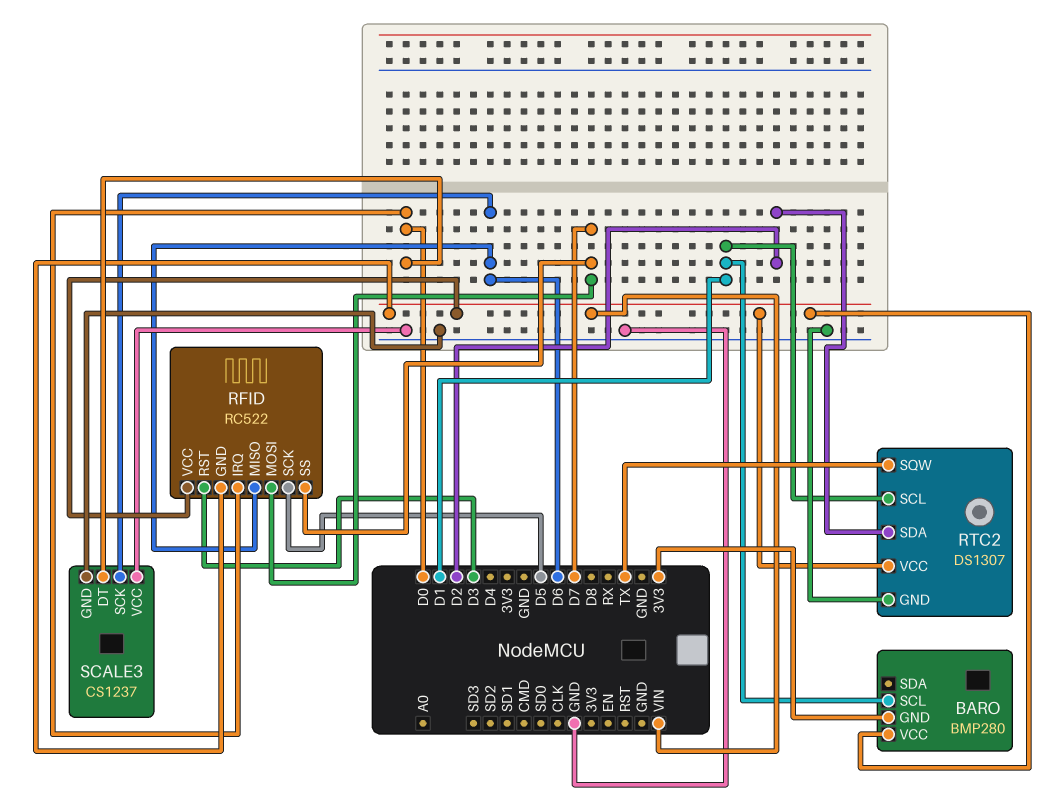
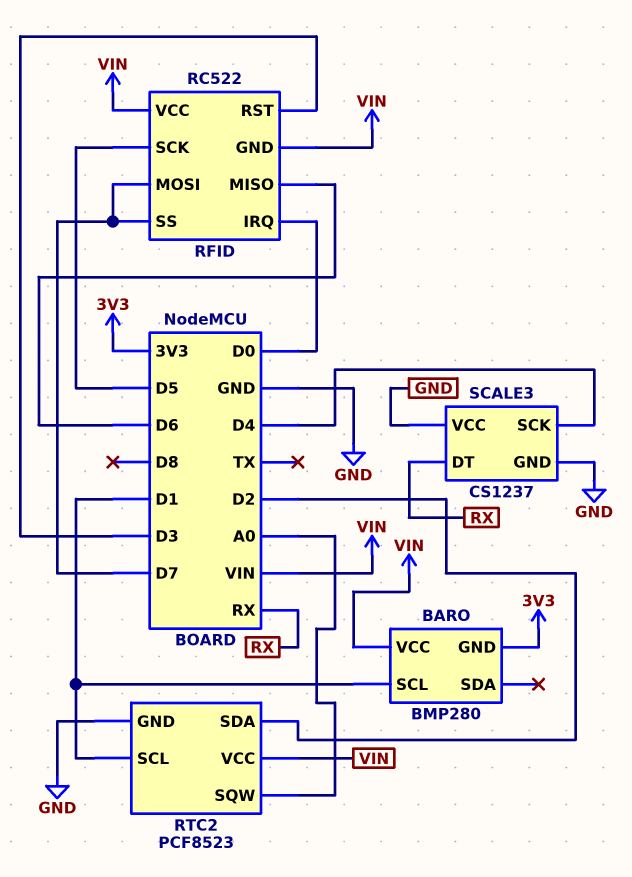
RTC2: DS1307 -> PCF8523
RTC2 pin SQW: TX -> A0
SCALE3 pin DT: D0 -> RX
SCALE3 pin SCK: D6 -> D4

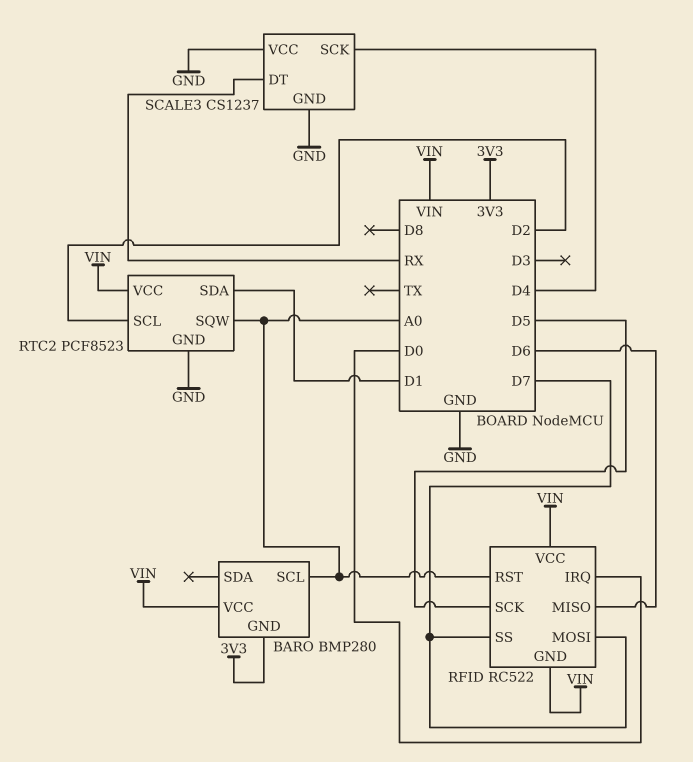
BARO pin SCL: D1 -> A0
RFID pin RST: D3 -> A0
RTC2 pin SCL: D1 -> D2
RTC2 pin SDA: D2 -> D1

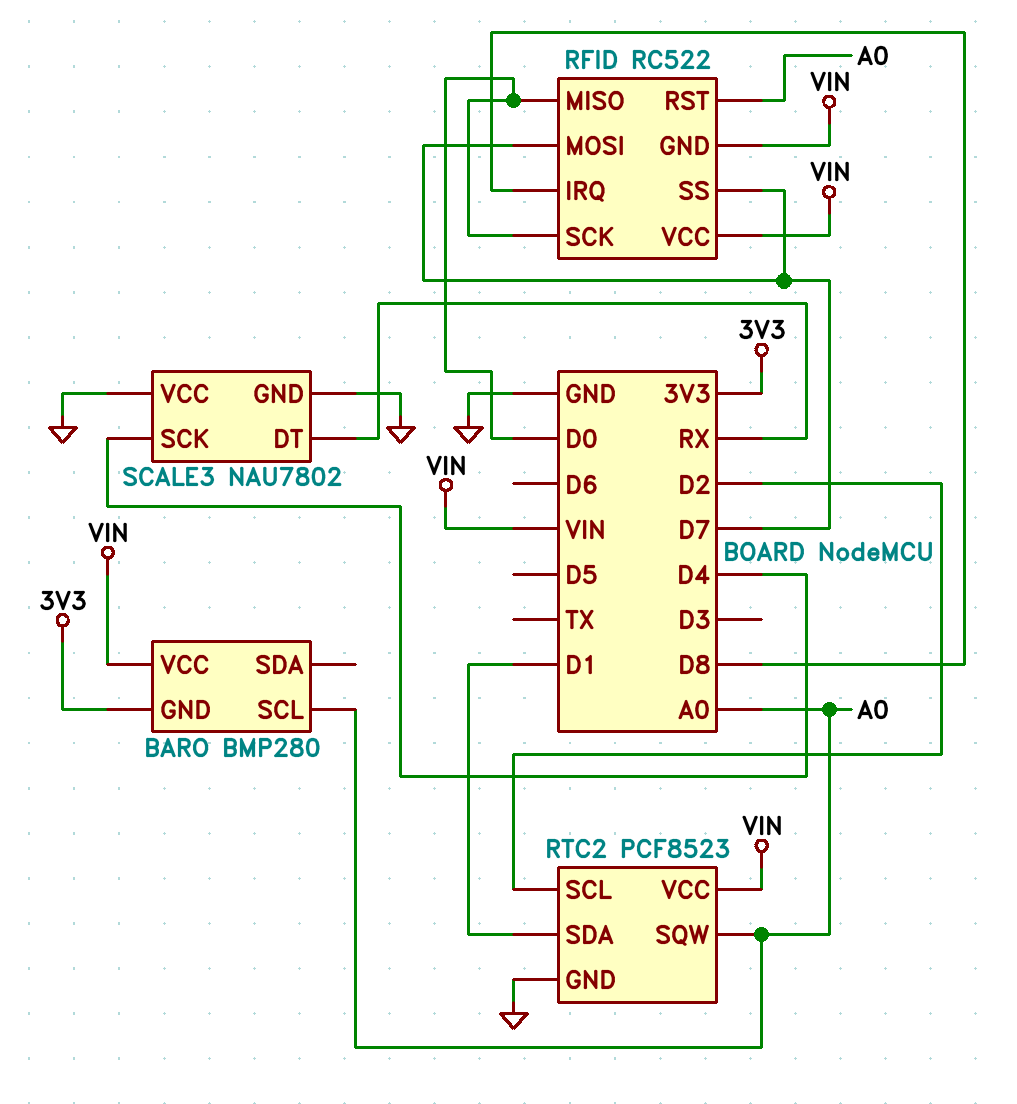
RFID pin IRQ: D0 -> D8
RFID pin MISO: D6 -> D0
RFID pin SCK: D5 -> D0
SCALE3: CS1237 -> NAU7802

